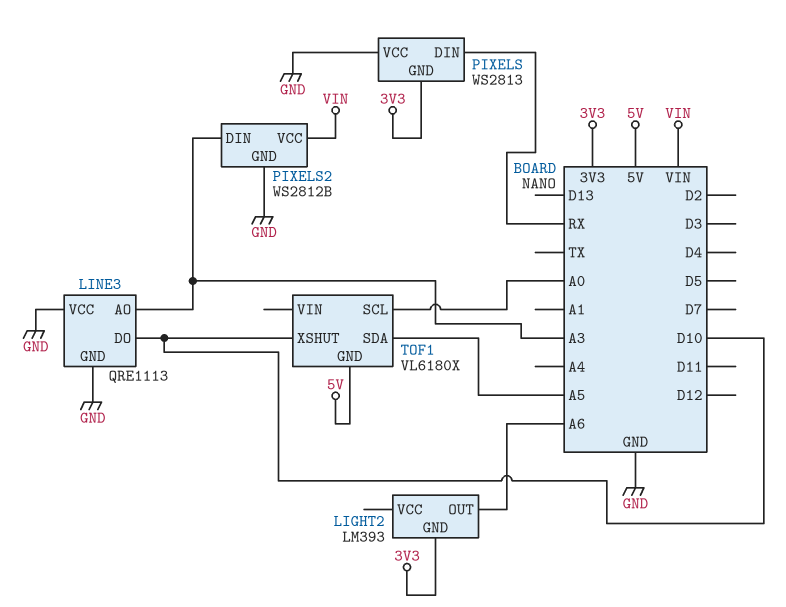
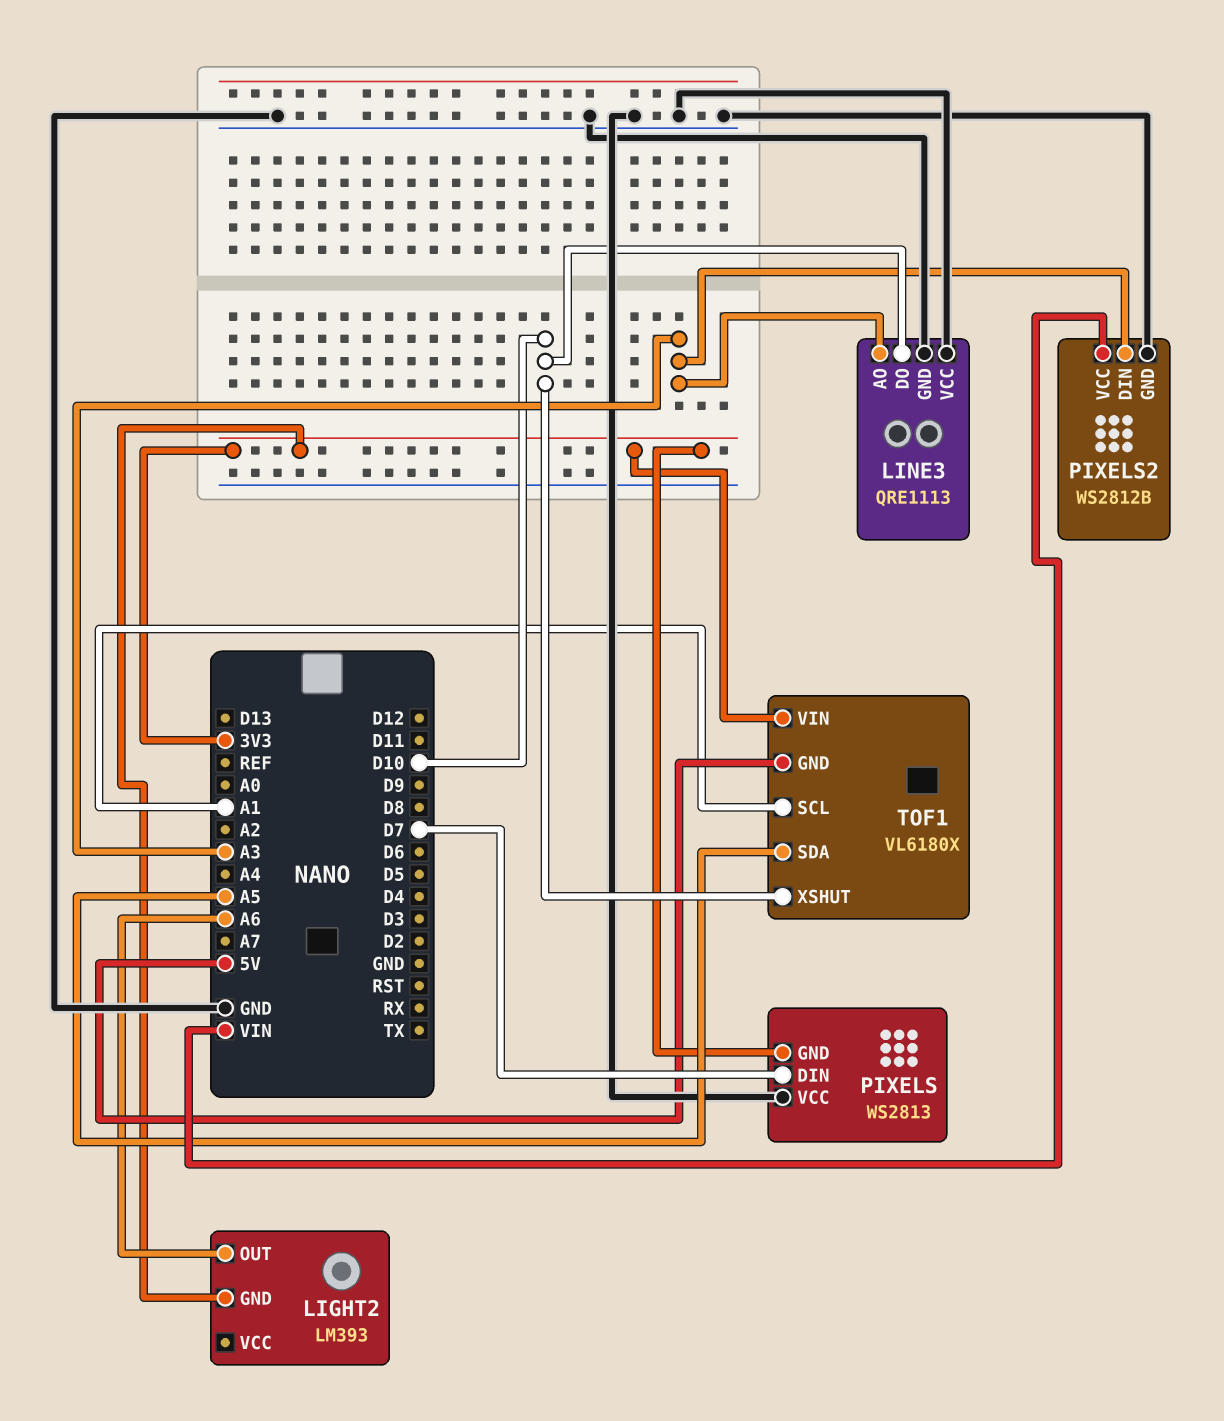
PIXELS pin DIN: RX -> D7
TOF1 pin SCL: A0 -> A1
TOF1 pin VIN: none -> 3V3

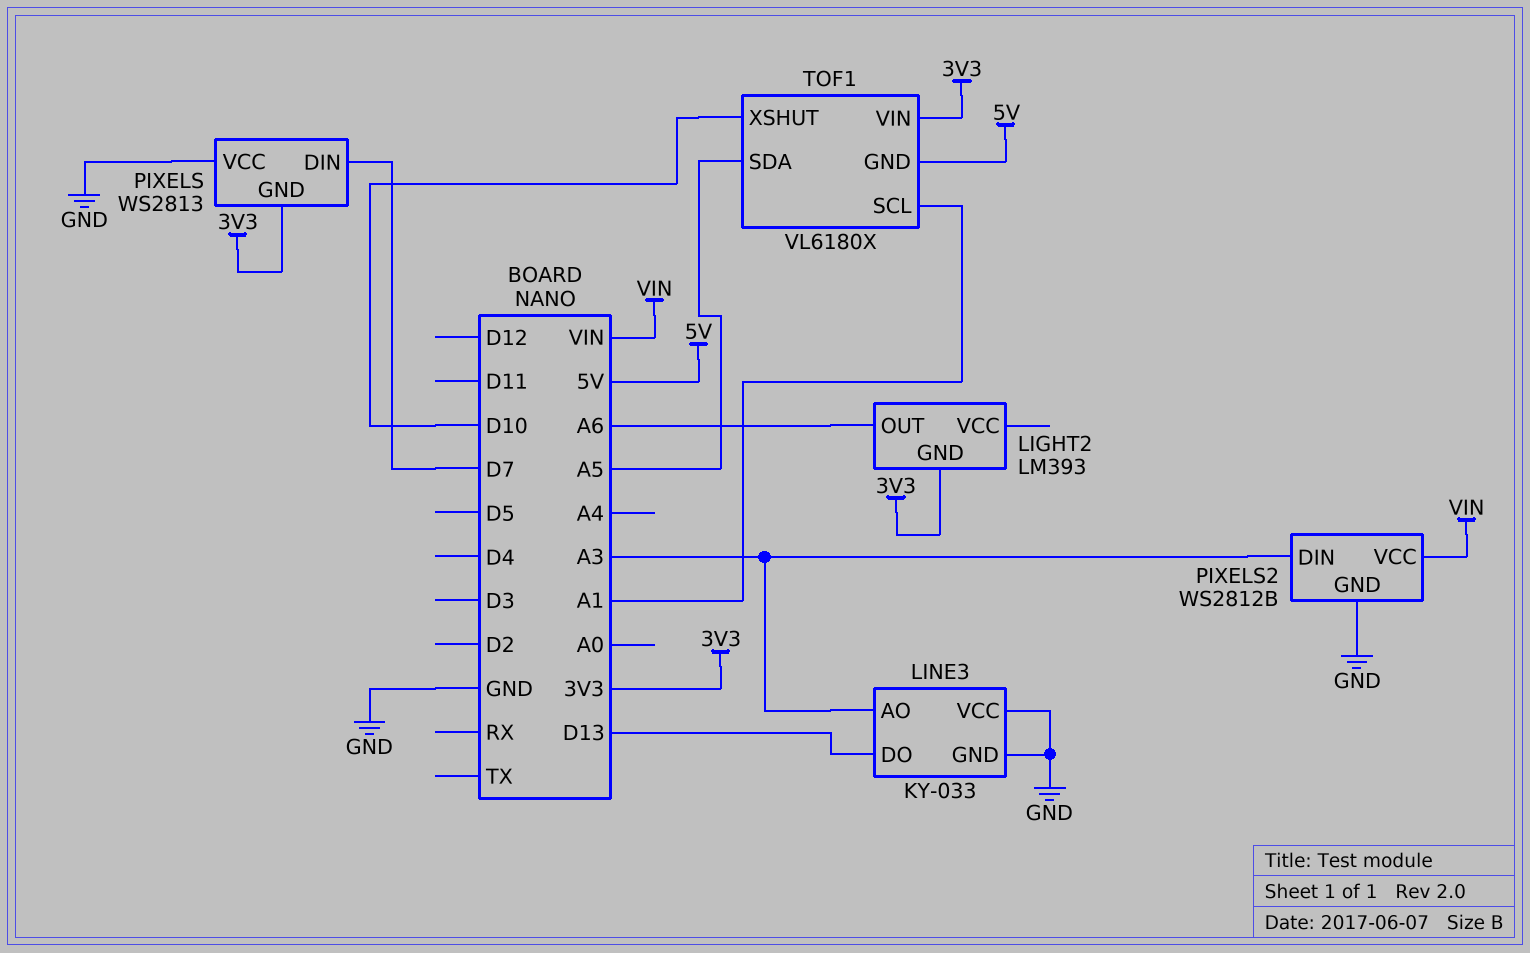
LINE3: QRE1113 -> KY-033
LINE3 pin DO: D10 -> D13

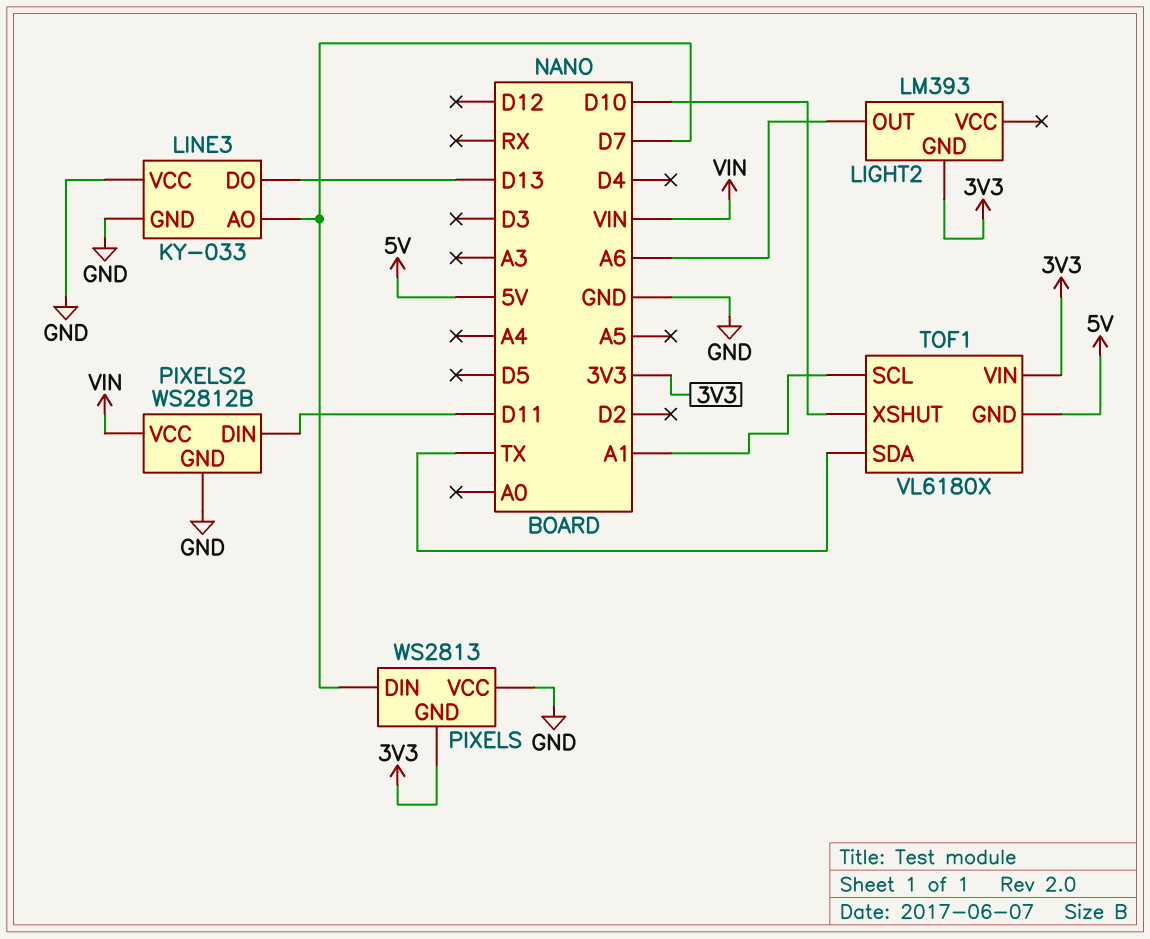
LINE3 pin AO: A3 -> D7
PIXELS2 pin DIN: A3 -> D11
TOF1 pin SDA: A5 -> TX

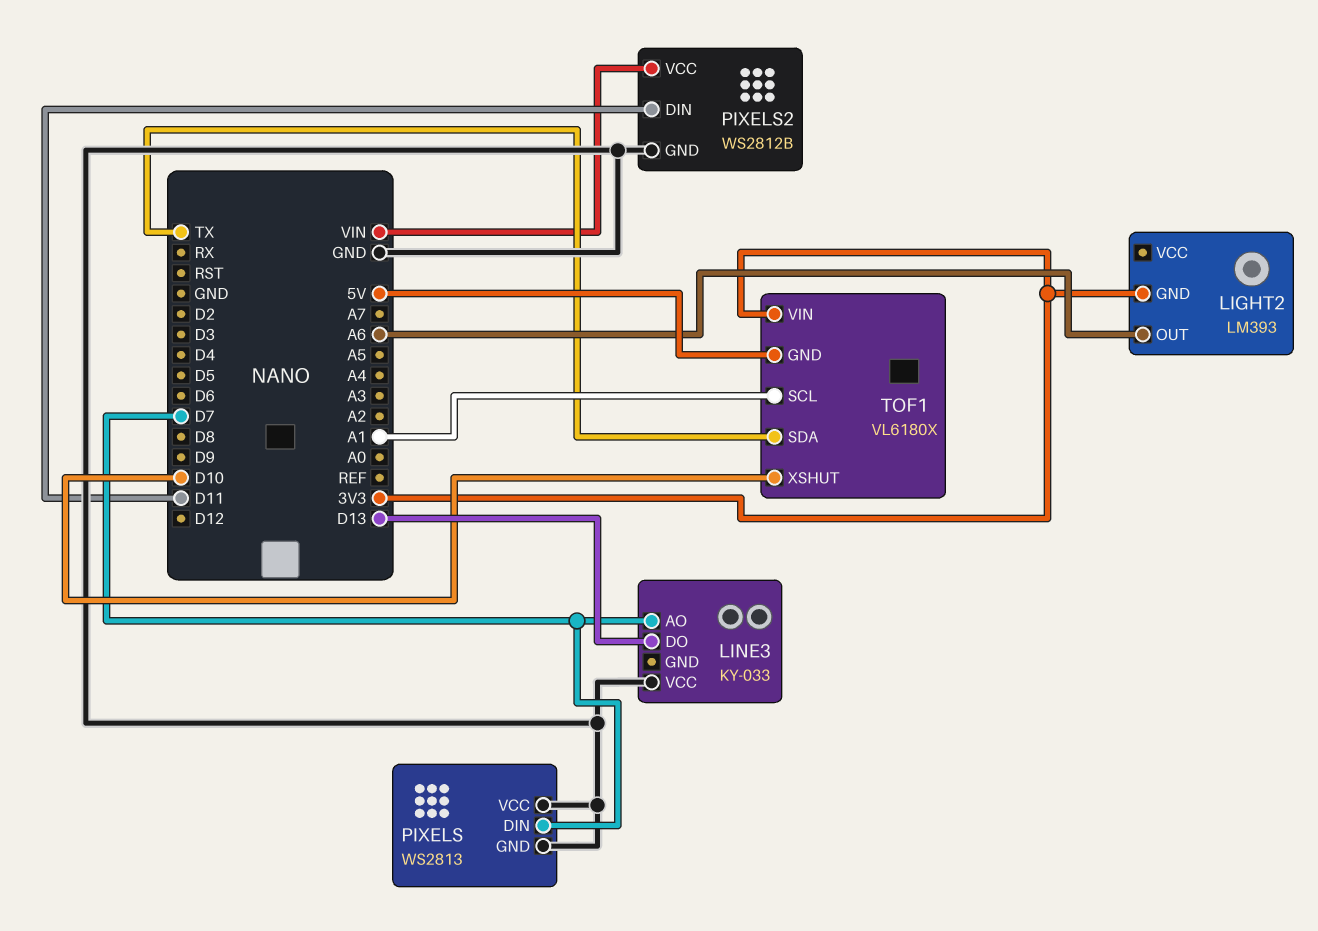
LINE3 pin GND: GND -> none
PIXELS pin GND: 3V3 -> GND

